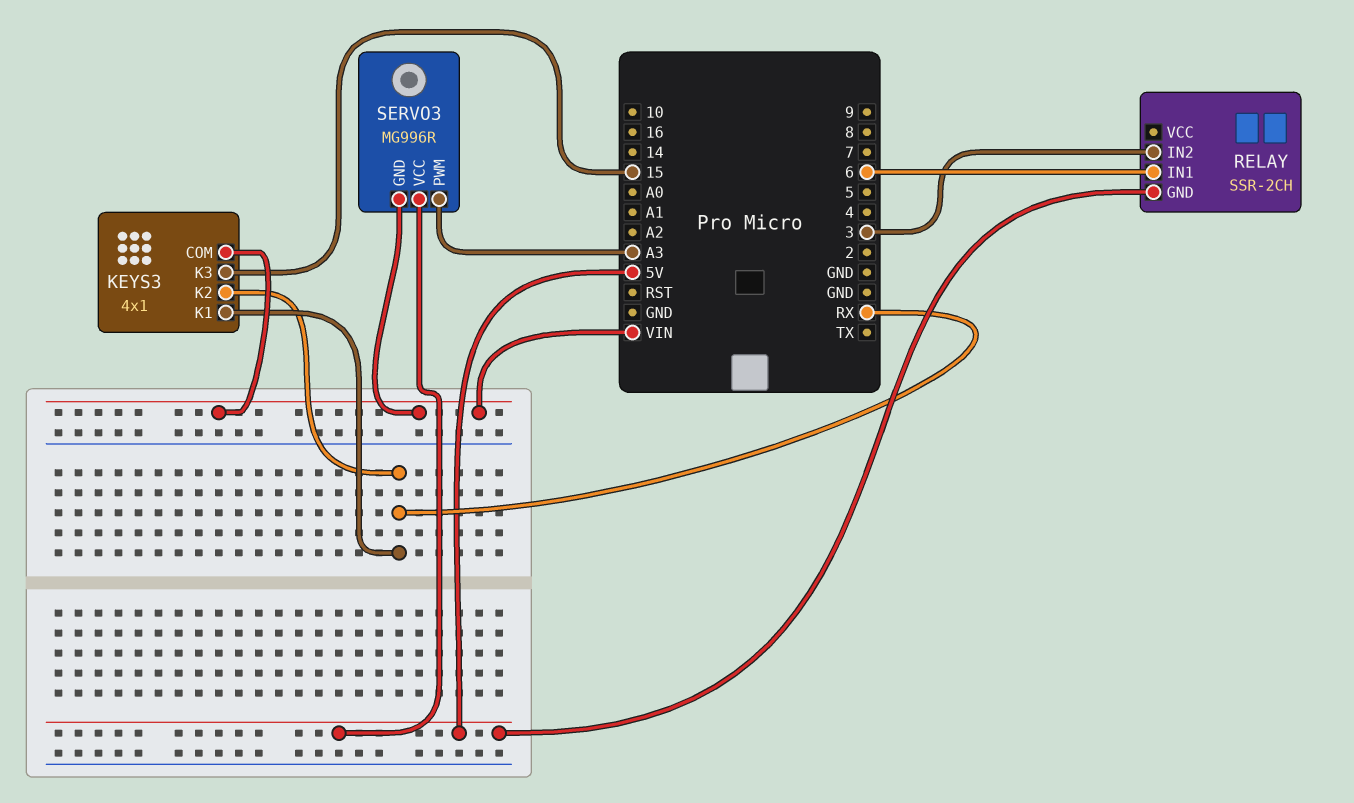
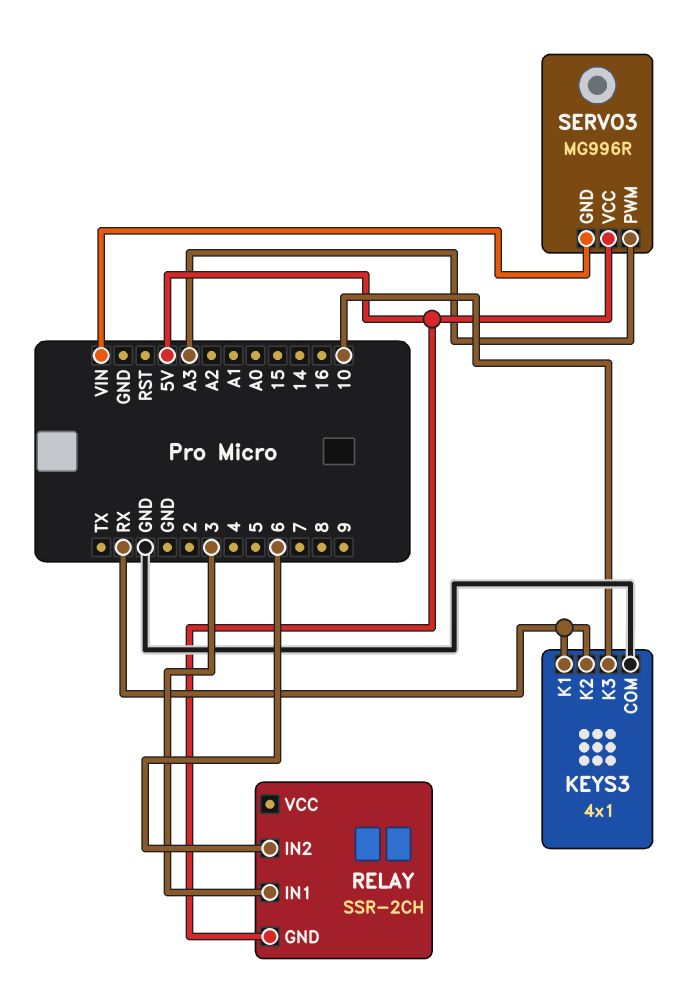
KEYS3 pin COM: VIN -> GND
KEYS3 pin K3: 15 -> 10
RELAY pin IN1: 6 -> 3
RELAY pin IN2: 3 -> 6

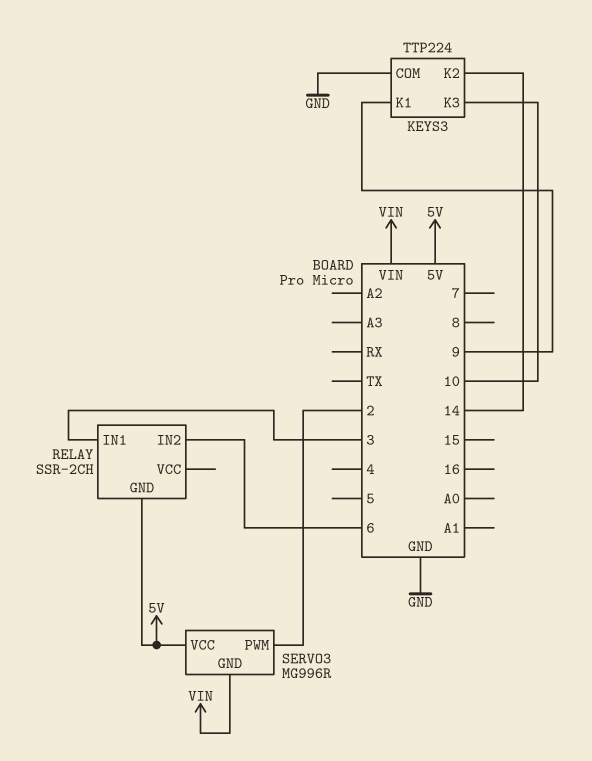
KEYS3: 4x1 -> TTP224
KEYS3 pin K1: RX -> 9
KEYS3 pin K2: RX -> 14
SERVO3 pin PWM: A3 -> 2

